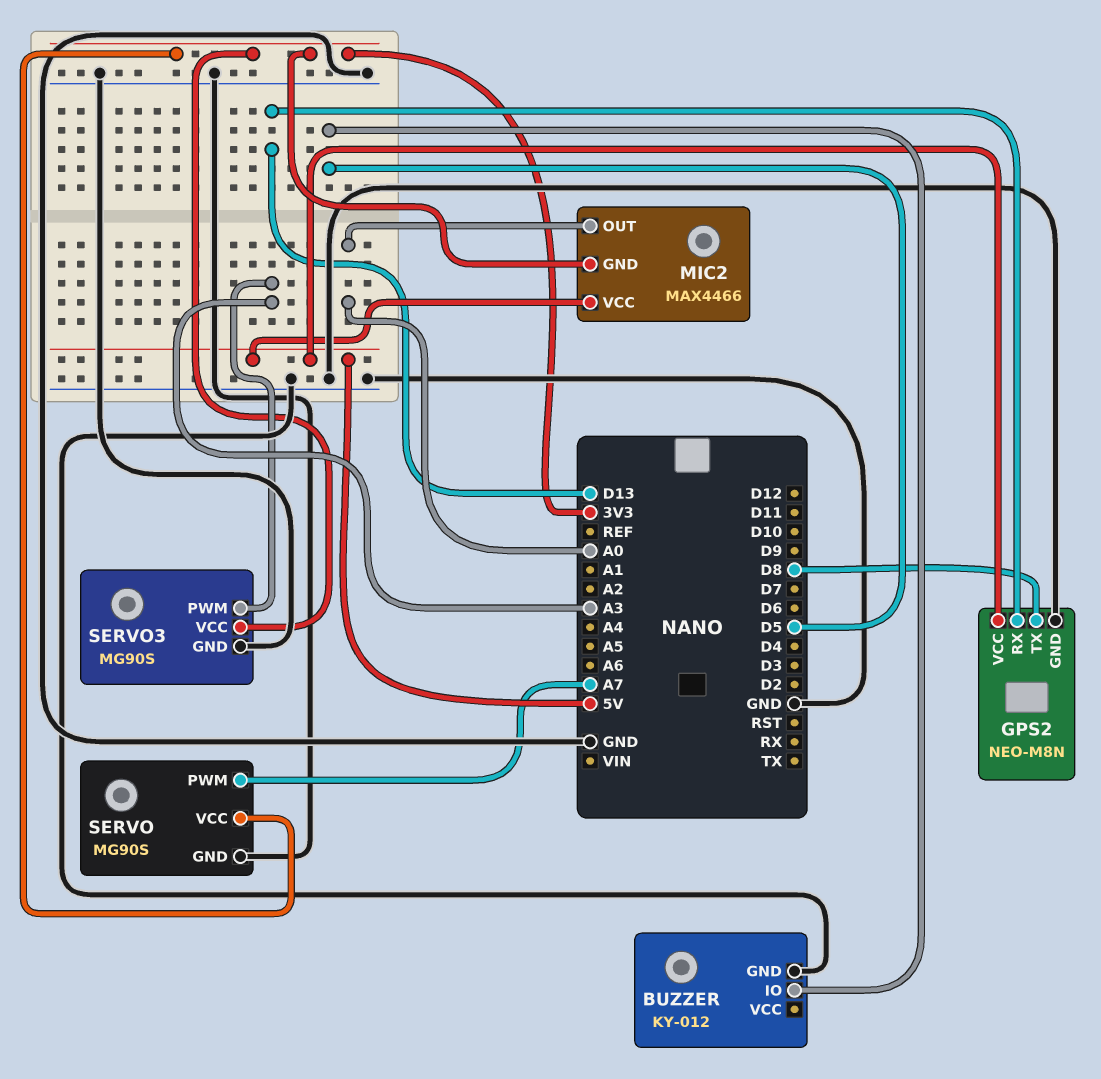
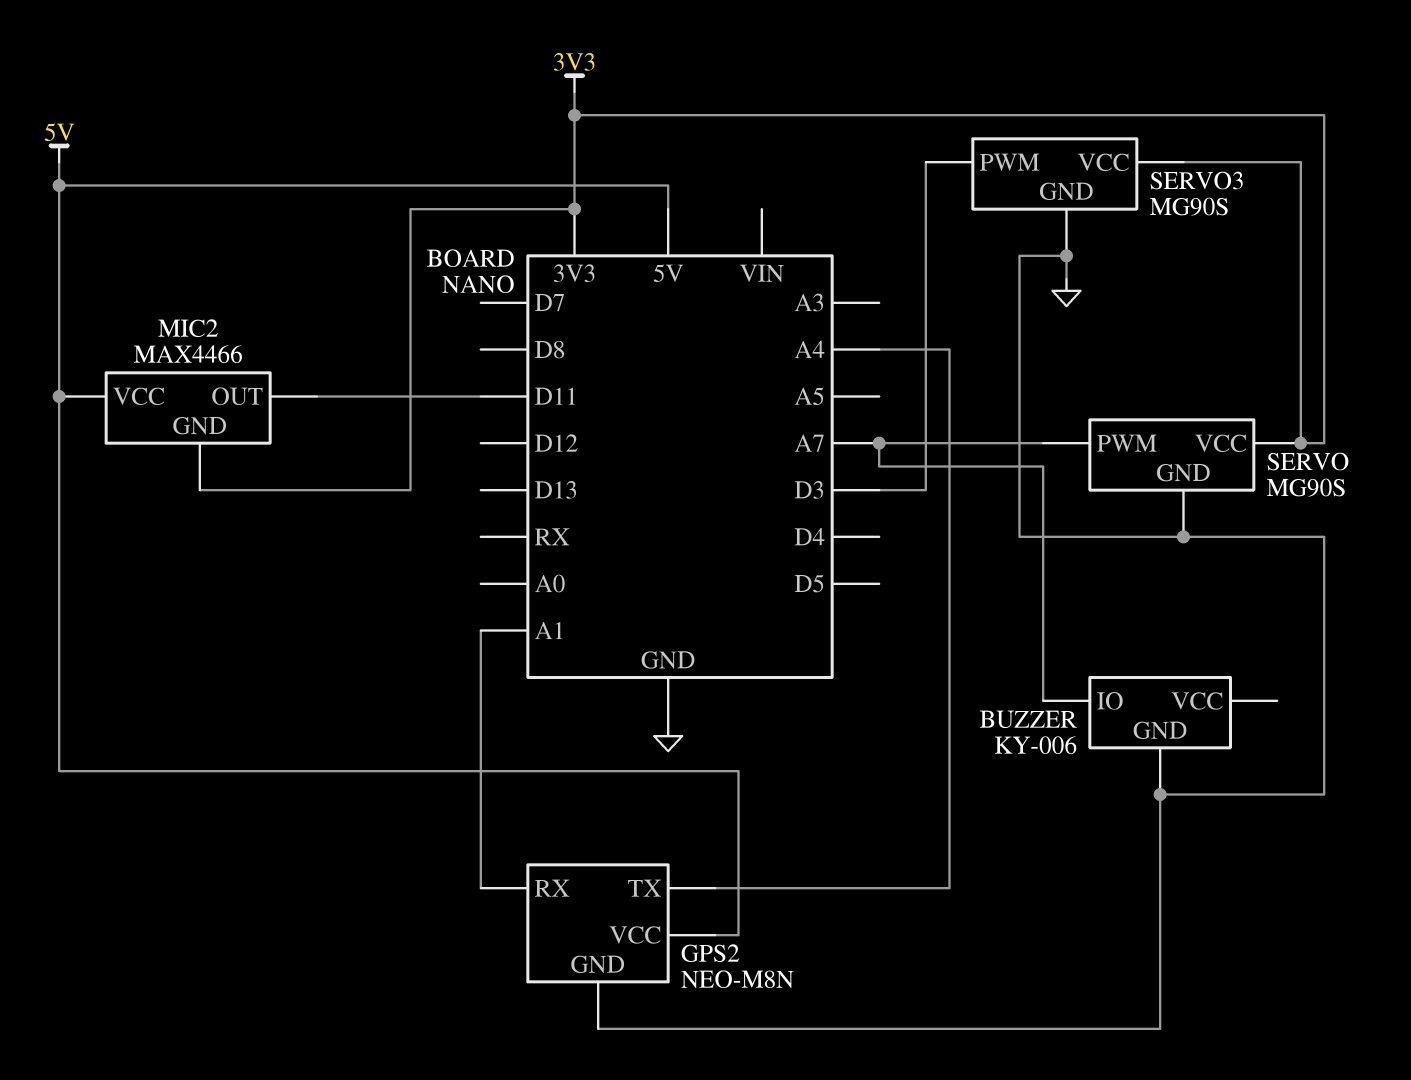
BUZZER: KY-012 -> KY-006
BUZZER pin IO: D5 -> A7
GPS2 pin RX: D13 -> A1
GPS2 pin TX: D8 -> A4
MIC2 pin OUT: A0 -> D11
SERVO3 pin PWM: A3 -> D3

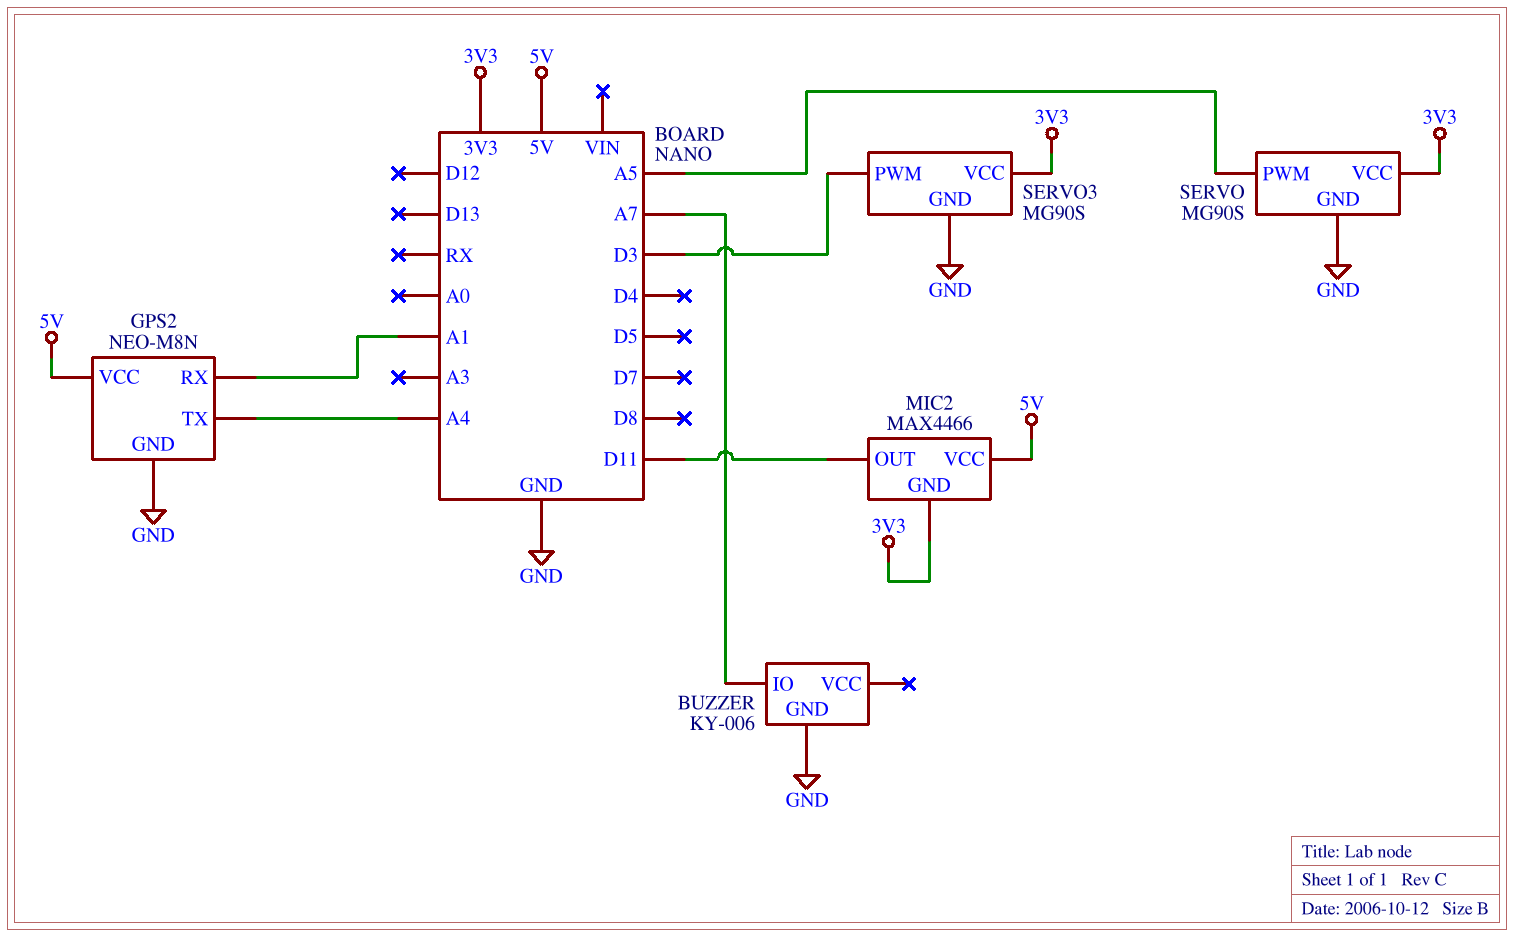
SERVO pin PWM: A7 -> A5

